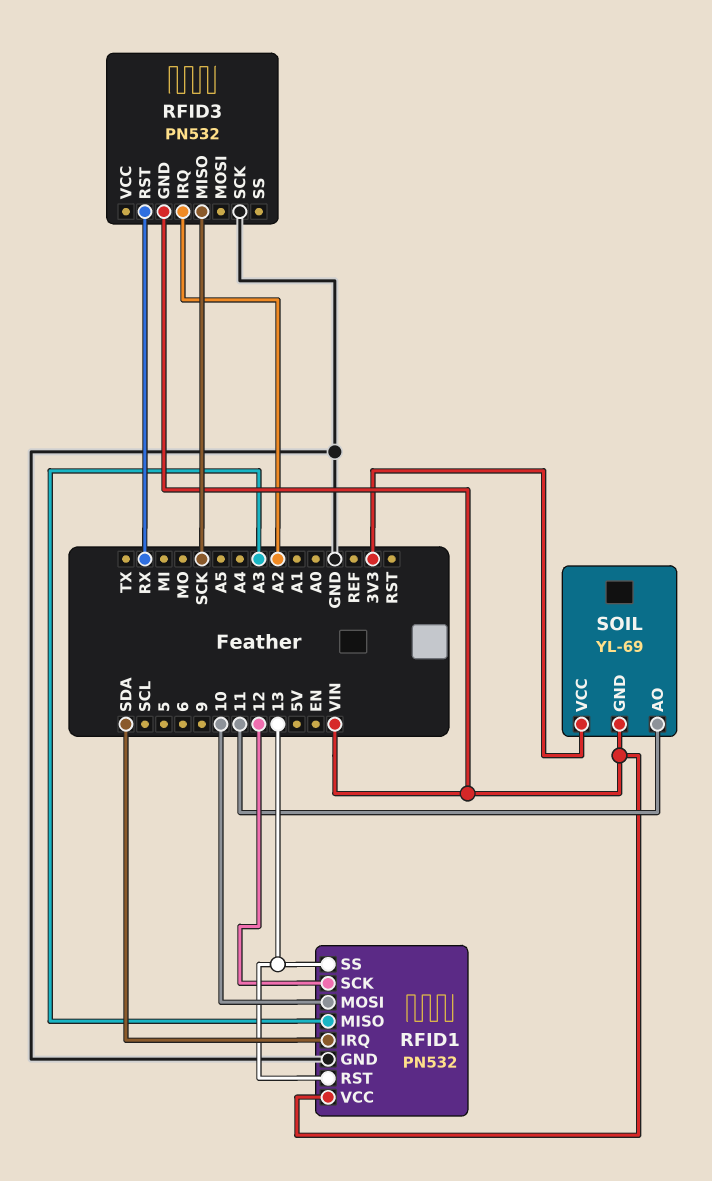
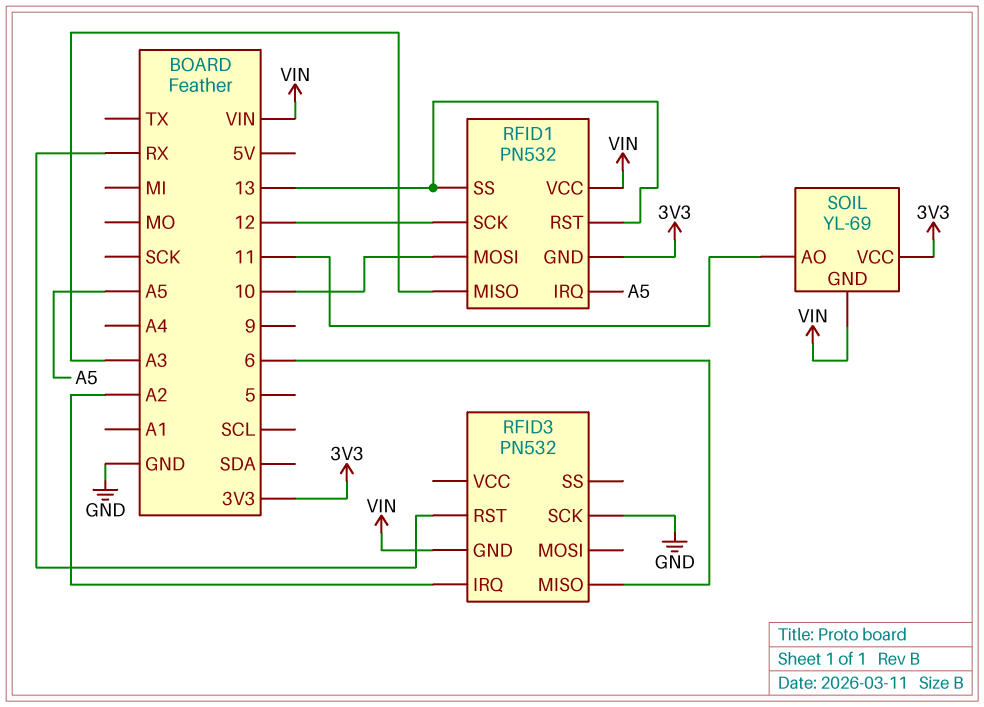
RFID1 pin GND: GND -> 3V3
RFID1 pin IRQ: SDA -> A5
RFID3 pin MISO: SCK -> 6

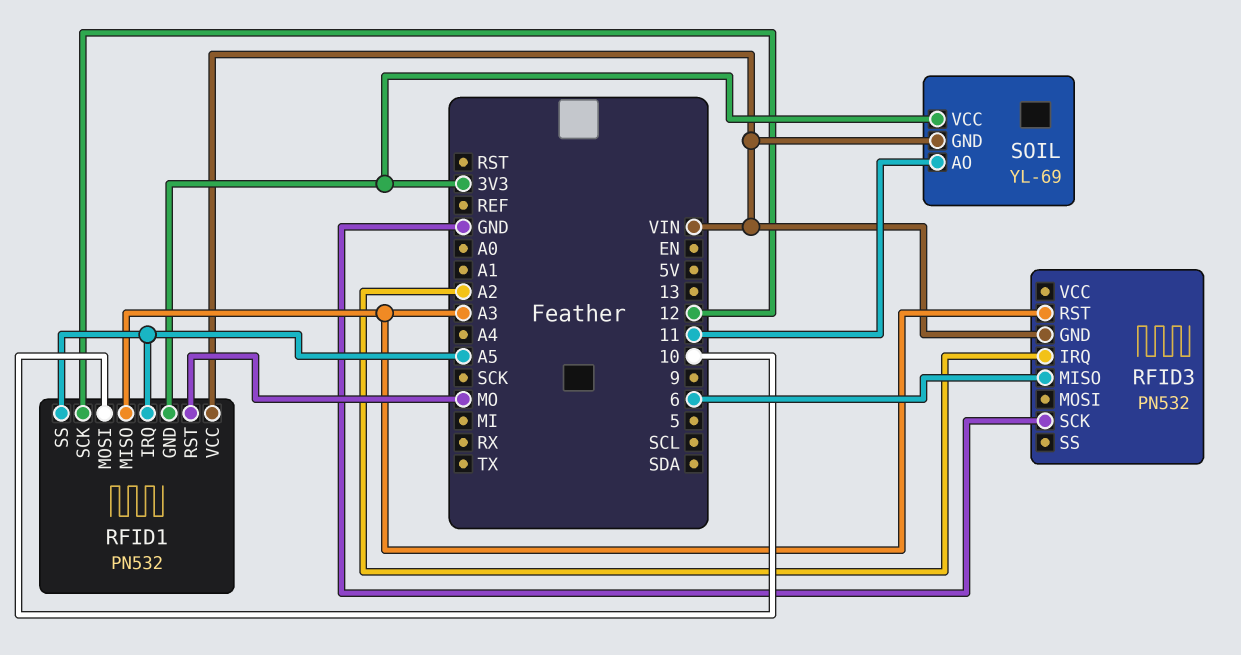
RFID1 pin RST: 13 -> MO
RFID1 pin SS: 13 -> A5
RFID3 pin RST: RX -> A3

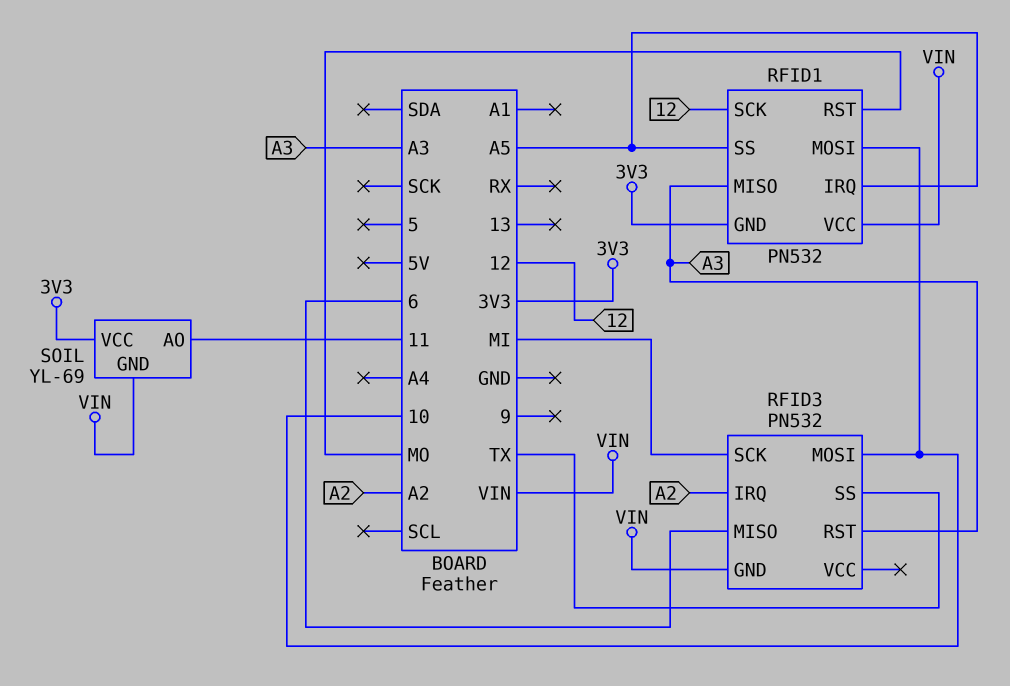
RFID3 pin MOSI: none -> 10
RFID3 pin SCK: GND -> MI
RFID3 pin SS: none -> TX

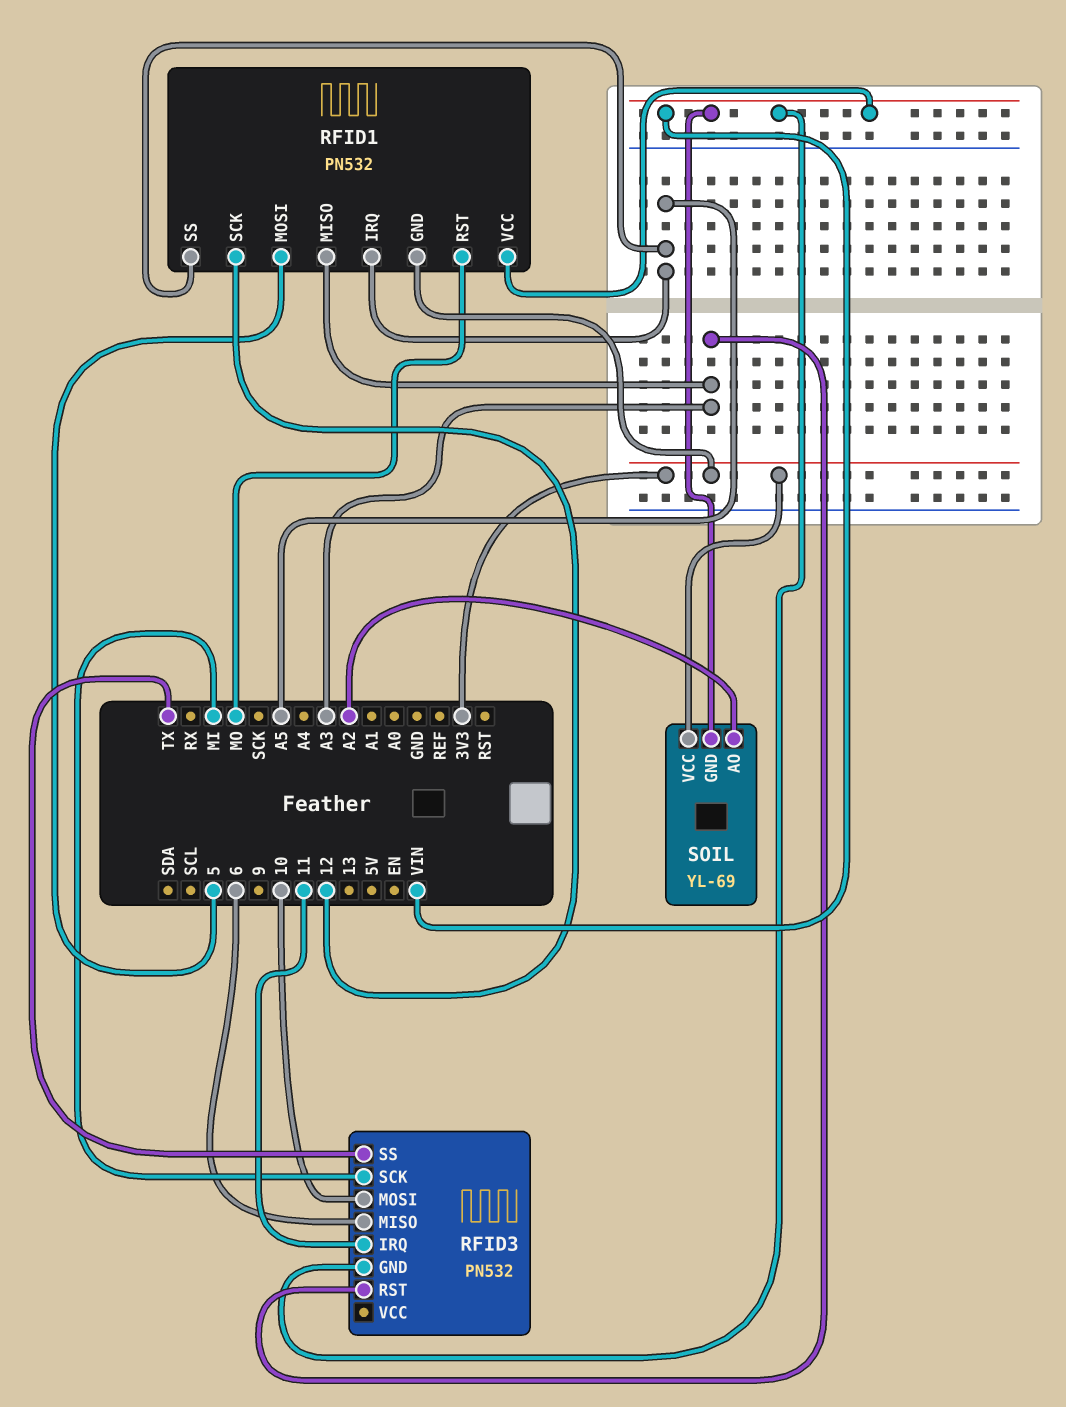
RFID1 pin MOSI: 10 -> 5
RFID3 pin IRQ: A2 -> 11
SOIL pin AO: 11 -> A2

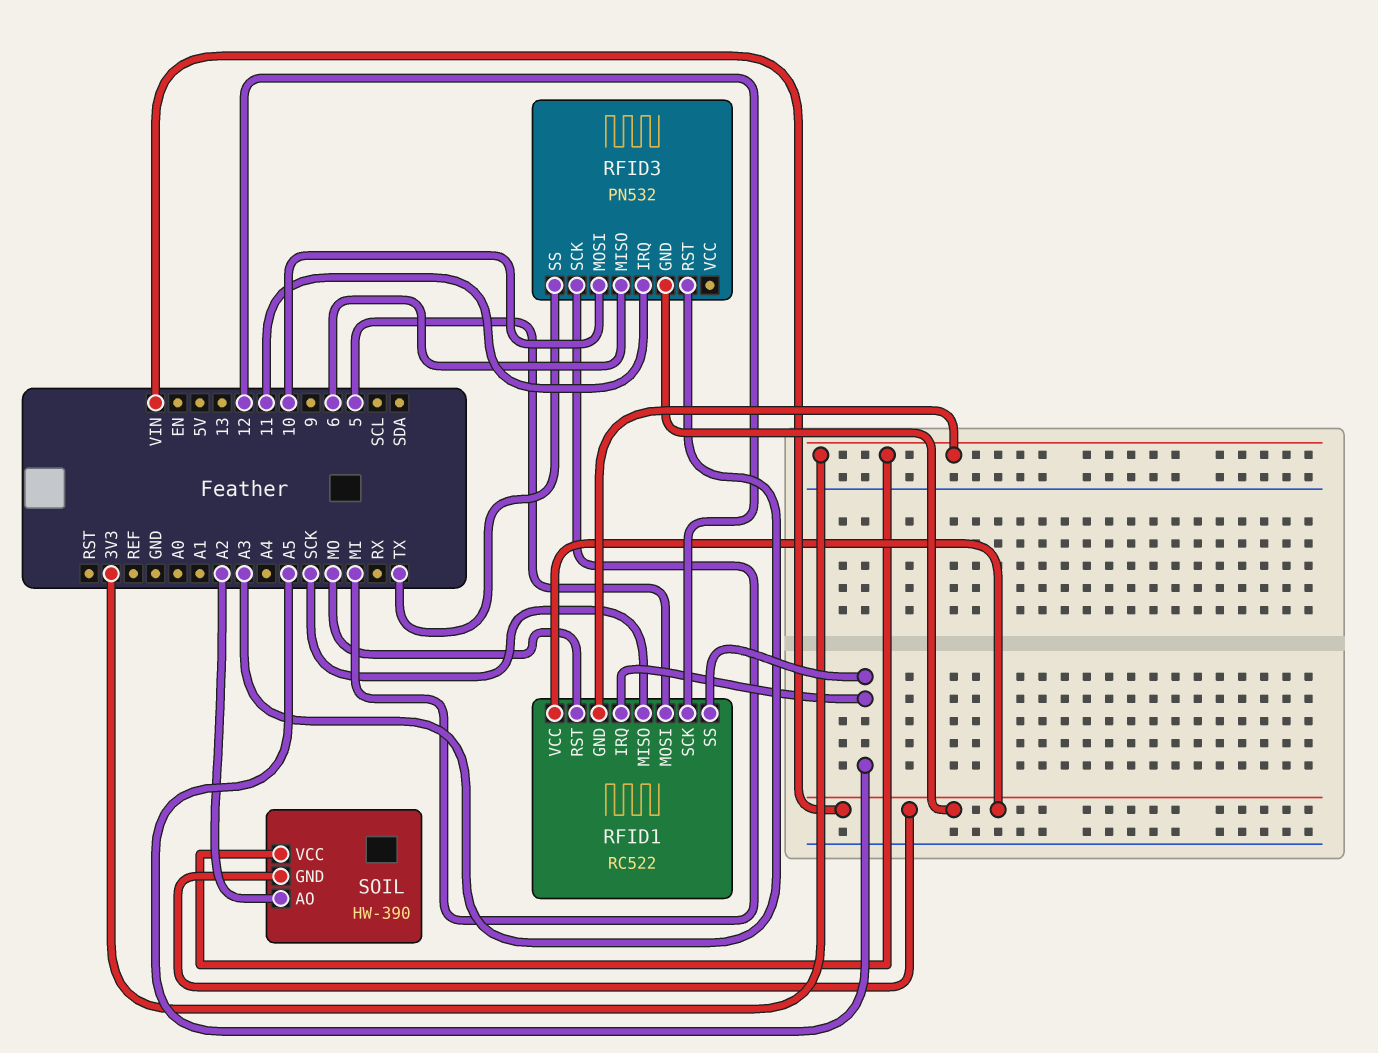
RFID1: PN532 -> RC522
RFID1 pin MISO: A3 -> SCK
SOIL: YL-69 -> HW-390

